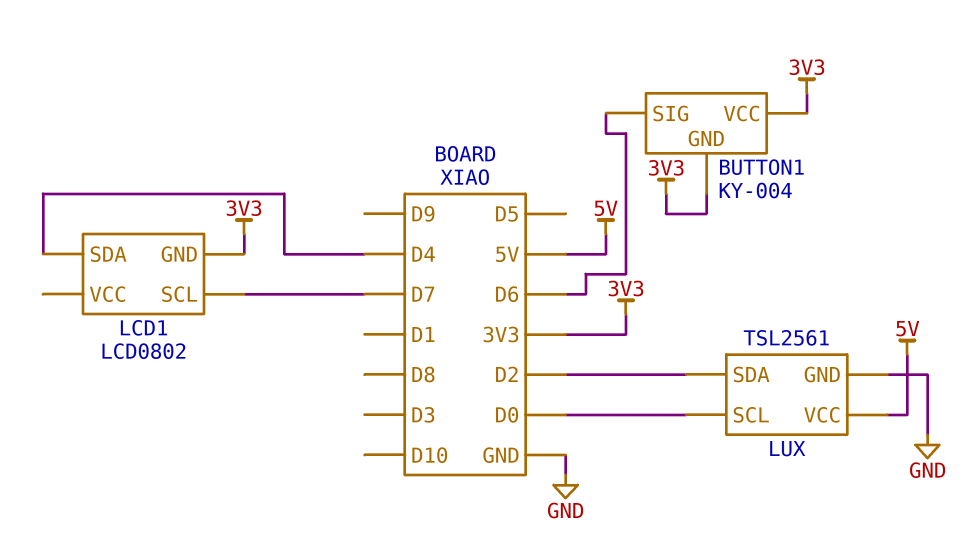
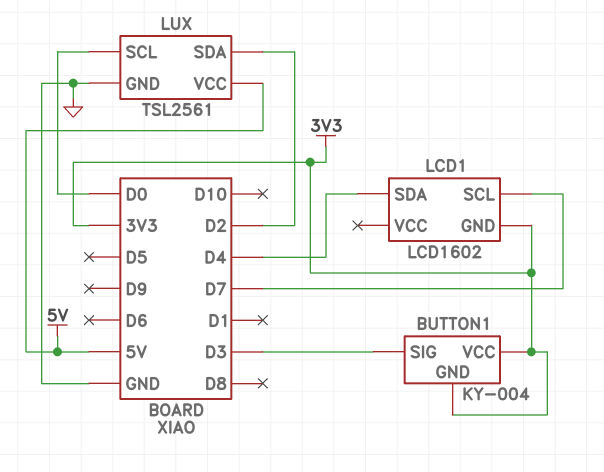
BUTTON1 pin SIG: D6 -> D3
LCD1: LCD0802 -> LCD1602

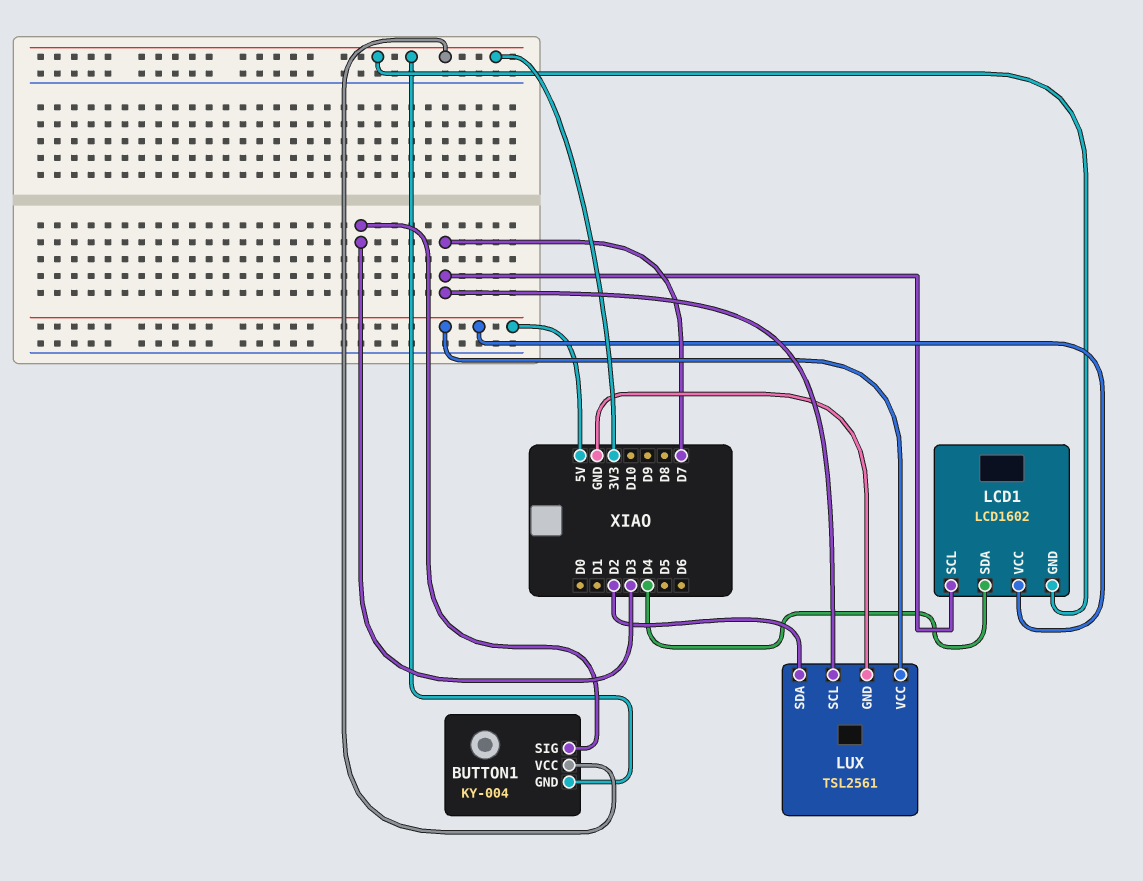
LCD1 pin VCC: none -> 5V
LUX pin SCL: D0 -> D7

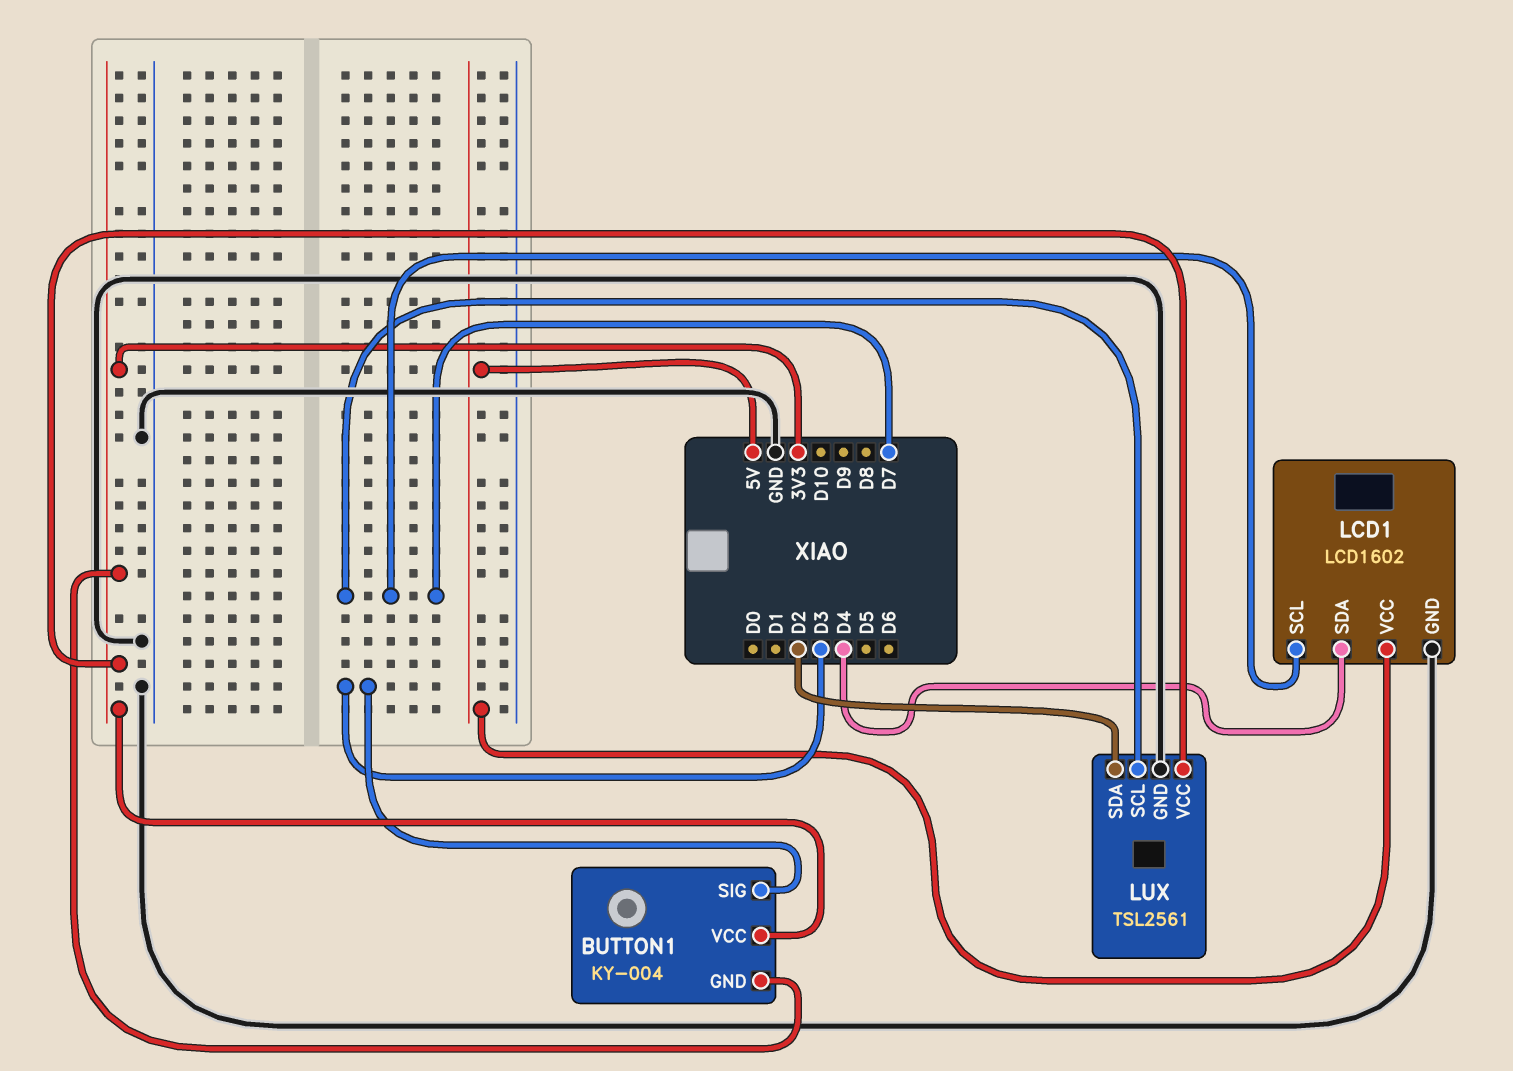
LCD1 pin GND: 3V3 -> GND
LUX pin VCC: 5V -> 3V3

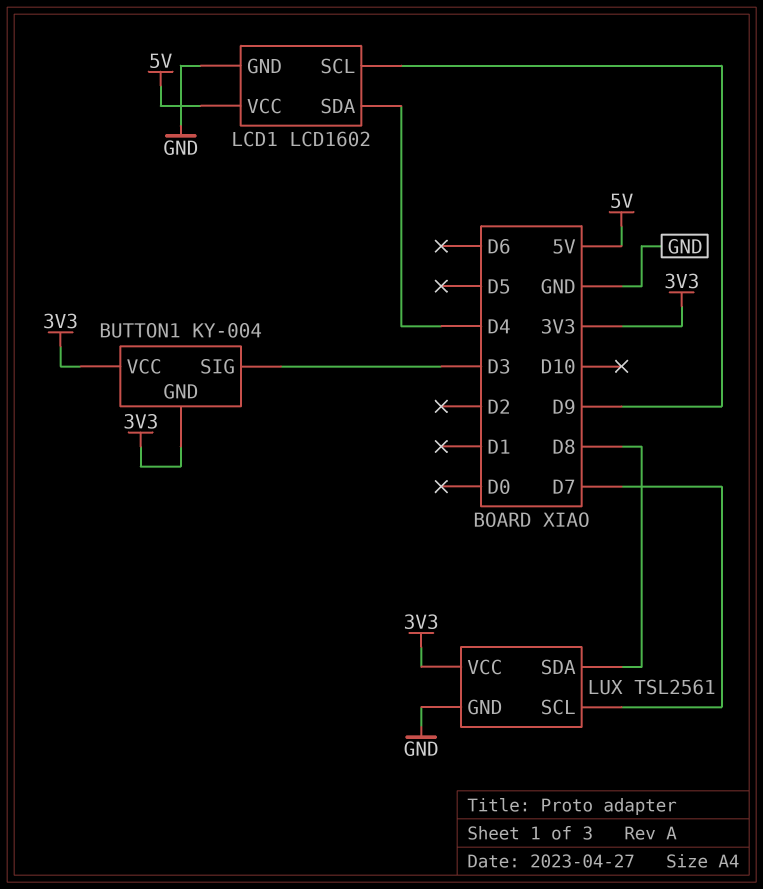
LCD1 pin SCL: D7 -> D9
LUX pin SDA: D2 -> D8

